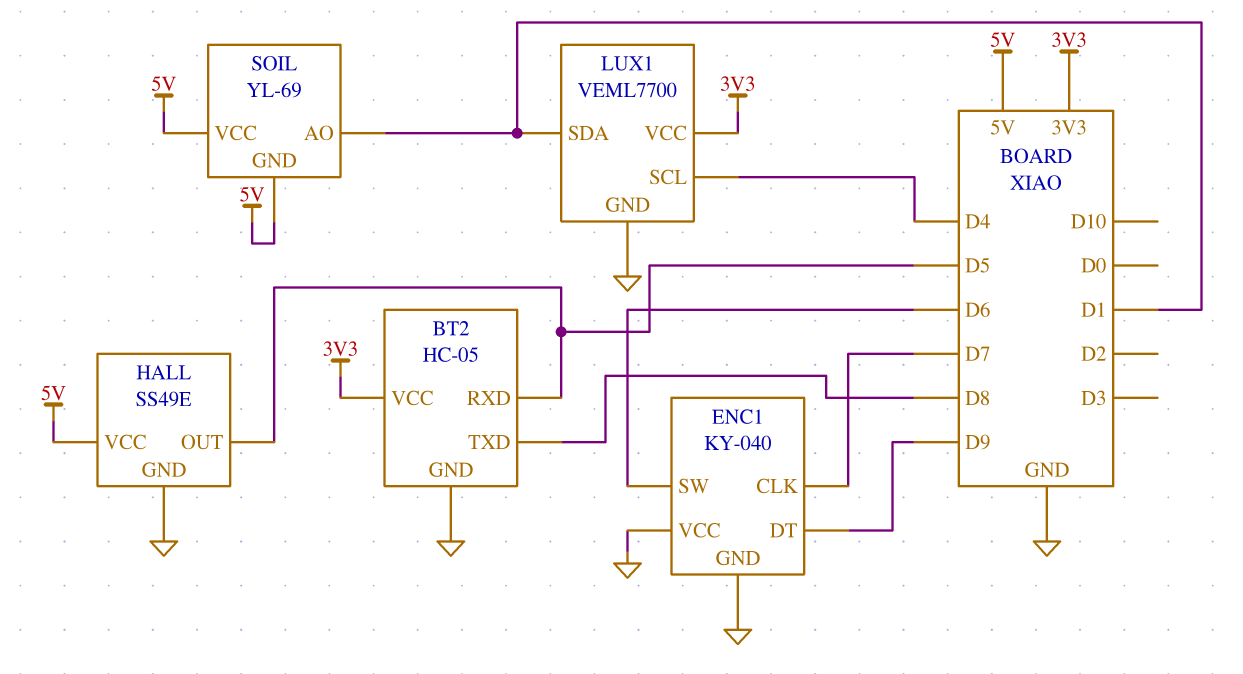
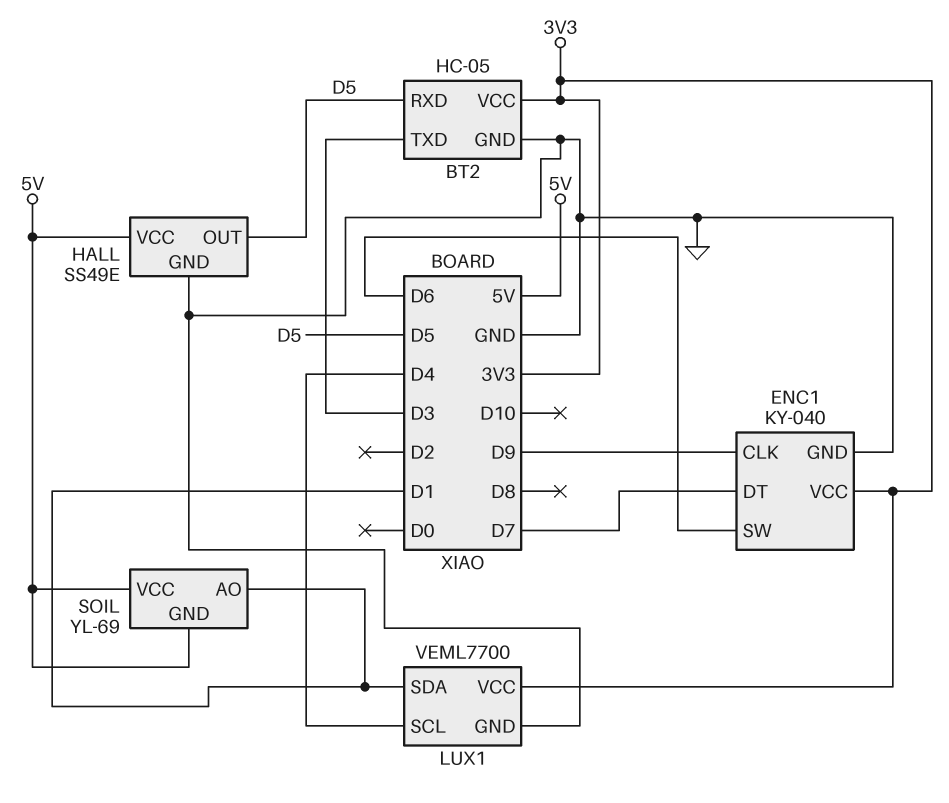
BT2 pin TXD: D8 -> D3
ENC1 pin CLK: D7 -> D9
ENC1 pin DT: D9 -> D7
ENC1 pin VCC: GND -> 3V3

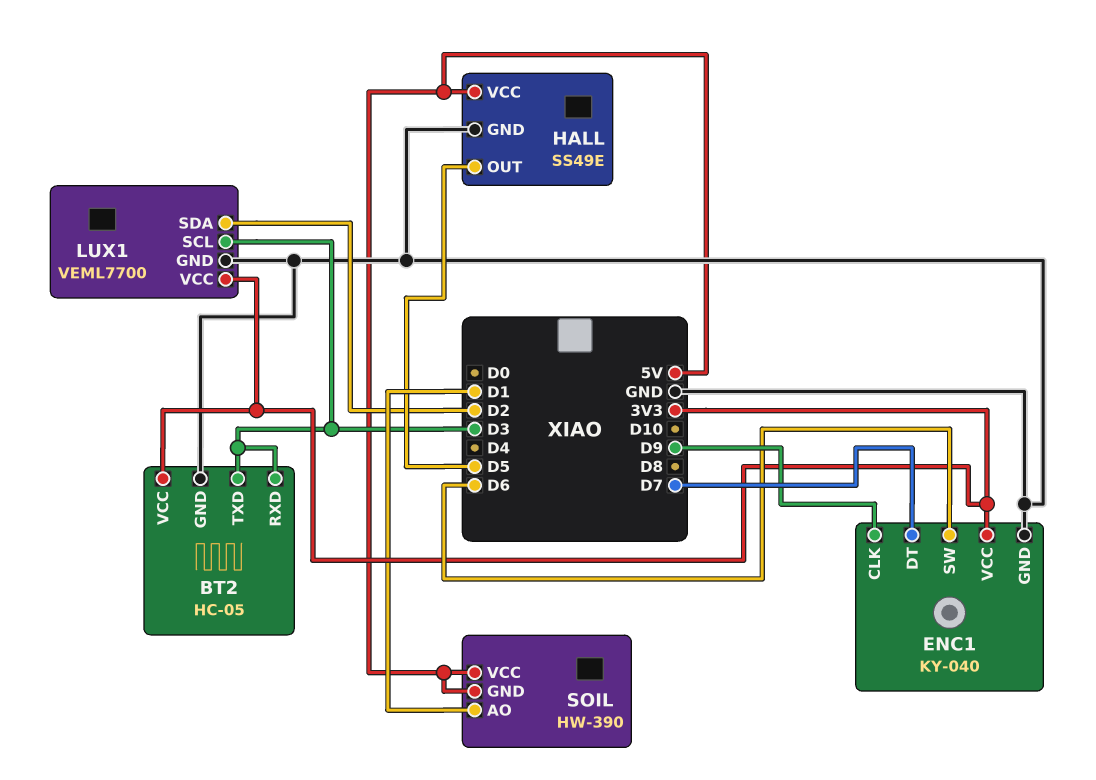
BT2 pin RXD: D5 -> D3
LUX1 pin SCL: D4 -> D3
LUX1 pin SDA: D1 -> D2
SOIL: YL-69 -> HW-390

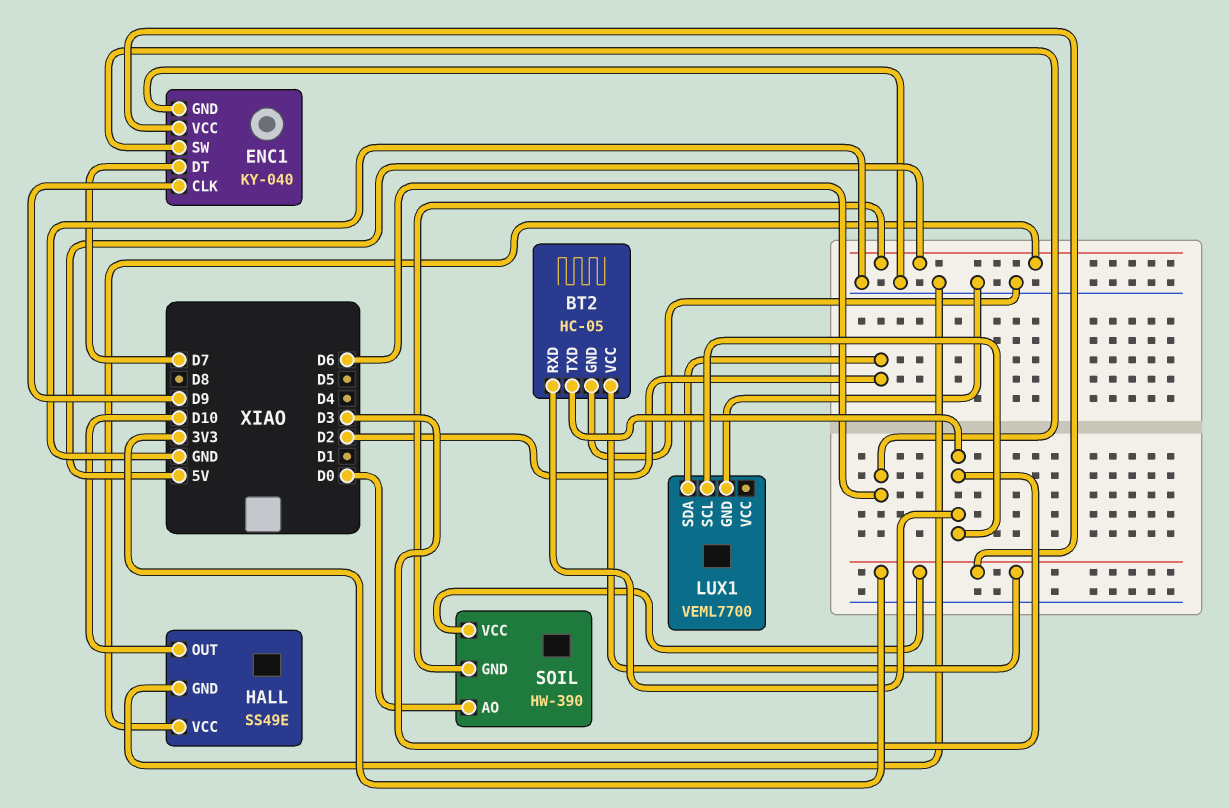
HALL pin OUT: D5 -> D10
LUX1 pin VCC: 3V3 -> none
SOIL pin AO: D1 -> D0
SOIL pin VCC: 5V -> 3V3

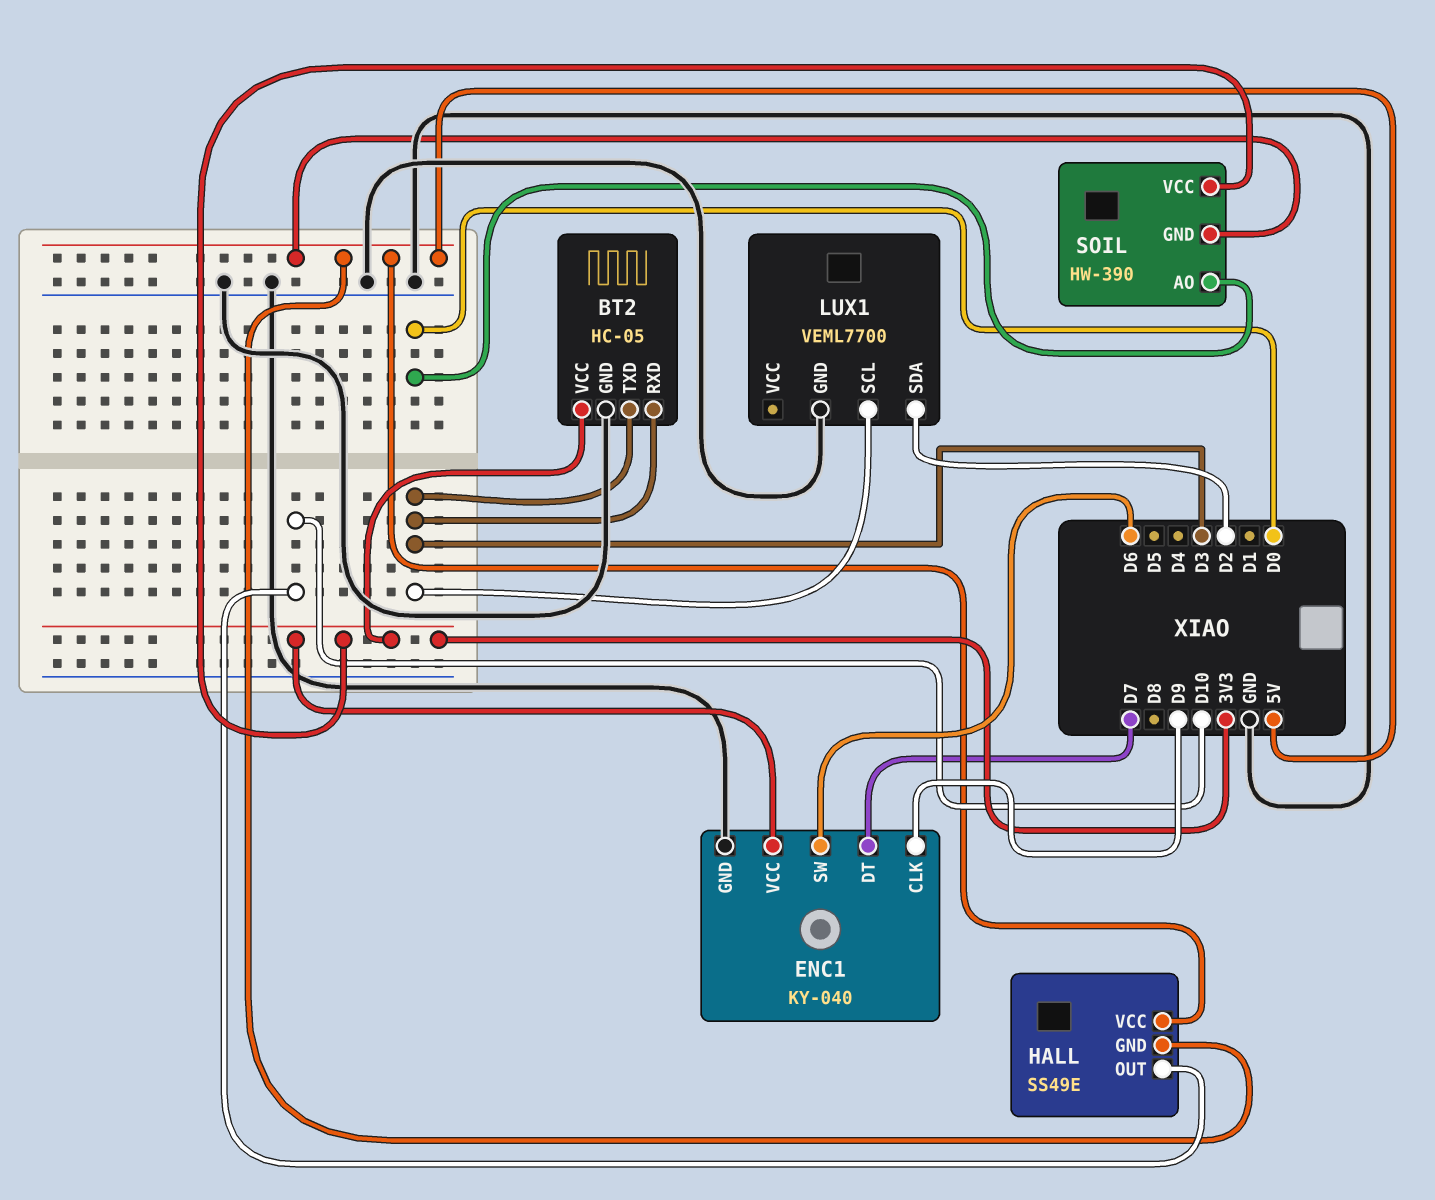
HALL pin GND: GND -> 5V

